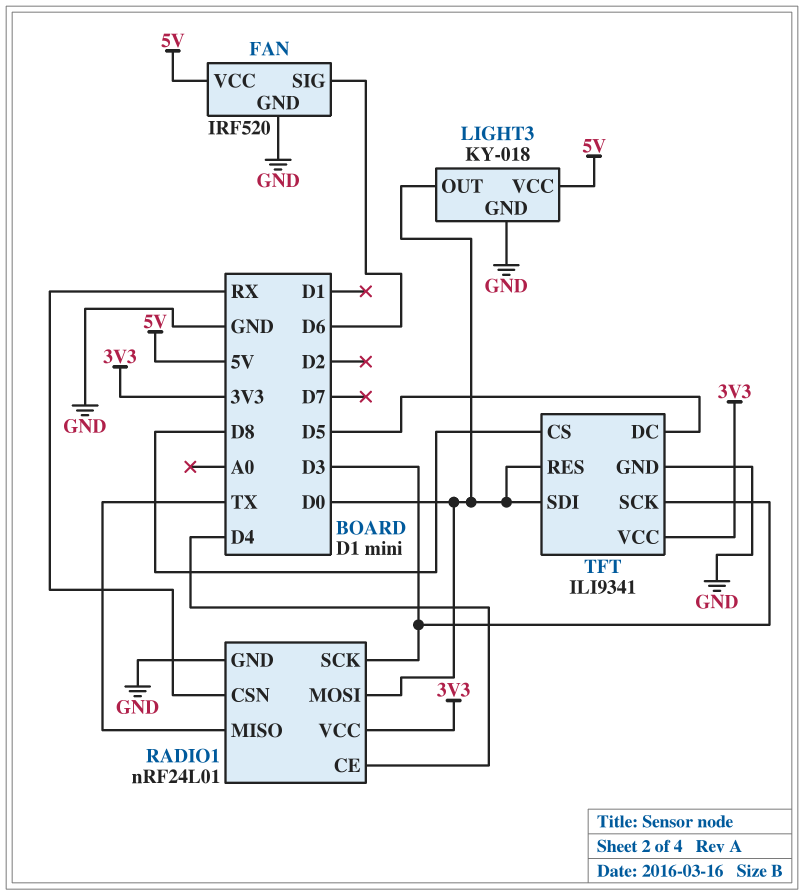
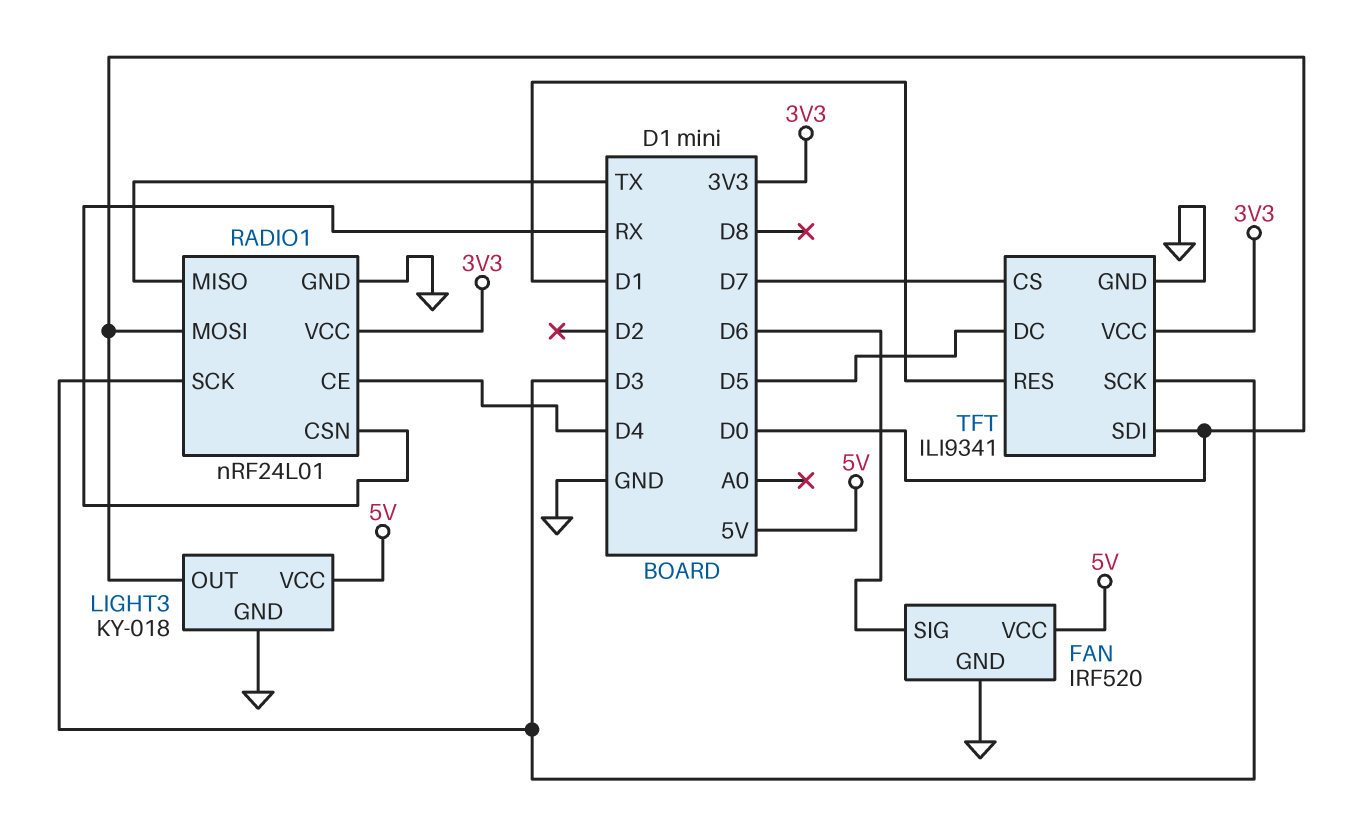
TFT pin CS: D8 -> D7
TFT pin RES: D0 -> D1

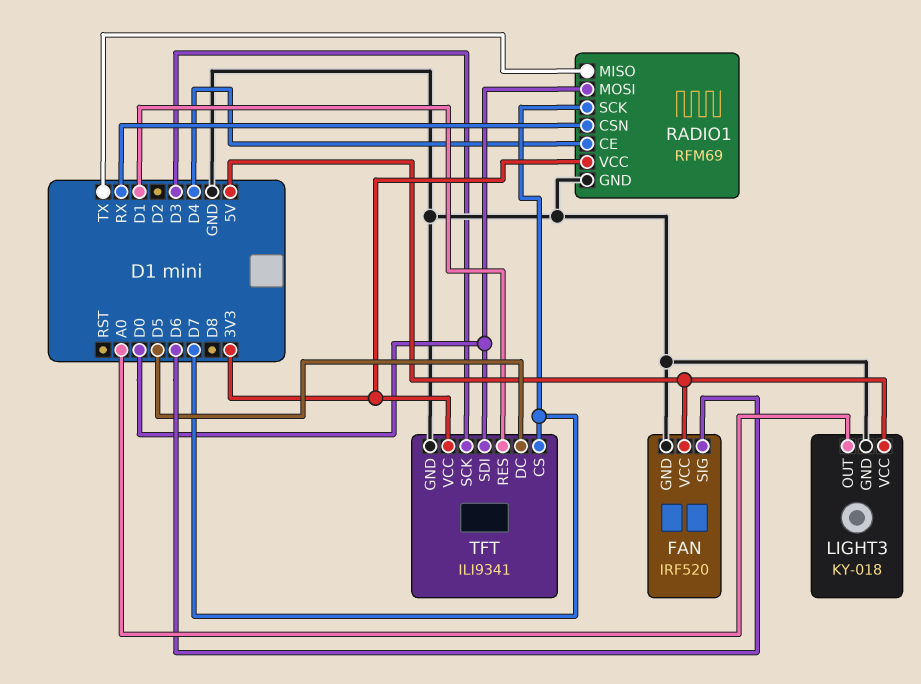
LIGHT3 pin OUT: D0 -> A0
RADIO1: nRF24L01 -> RFM69
RADIO1 pin SCK: D3 -> D7

